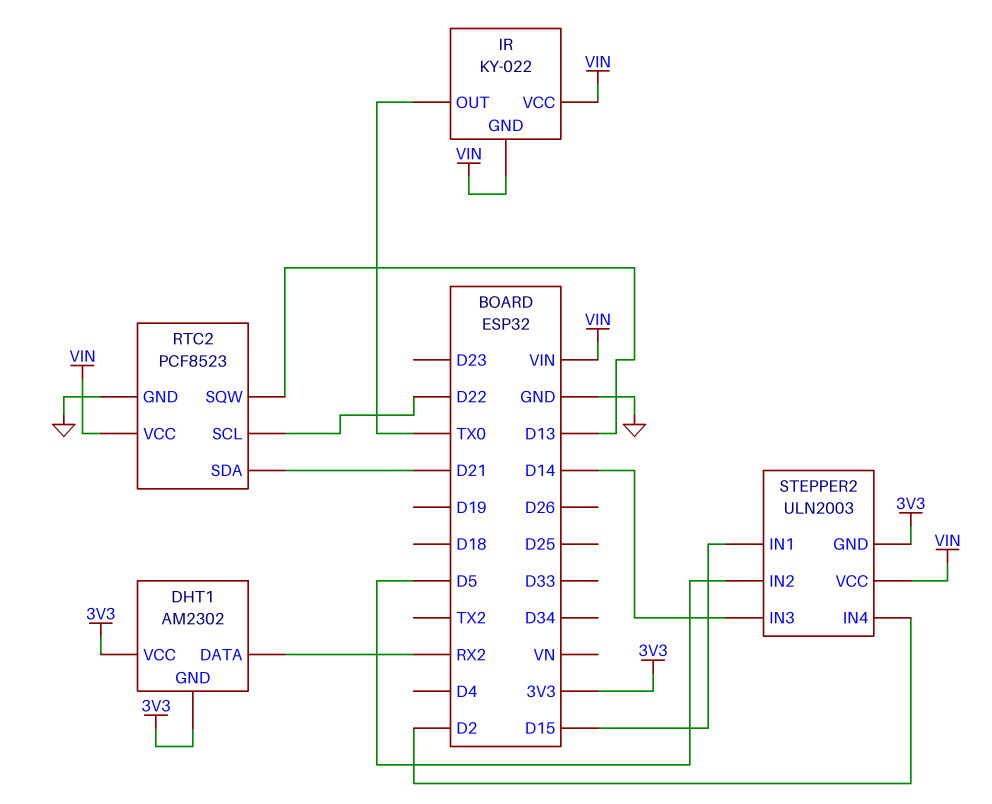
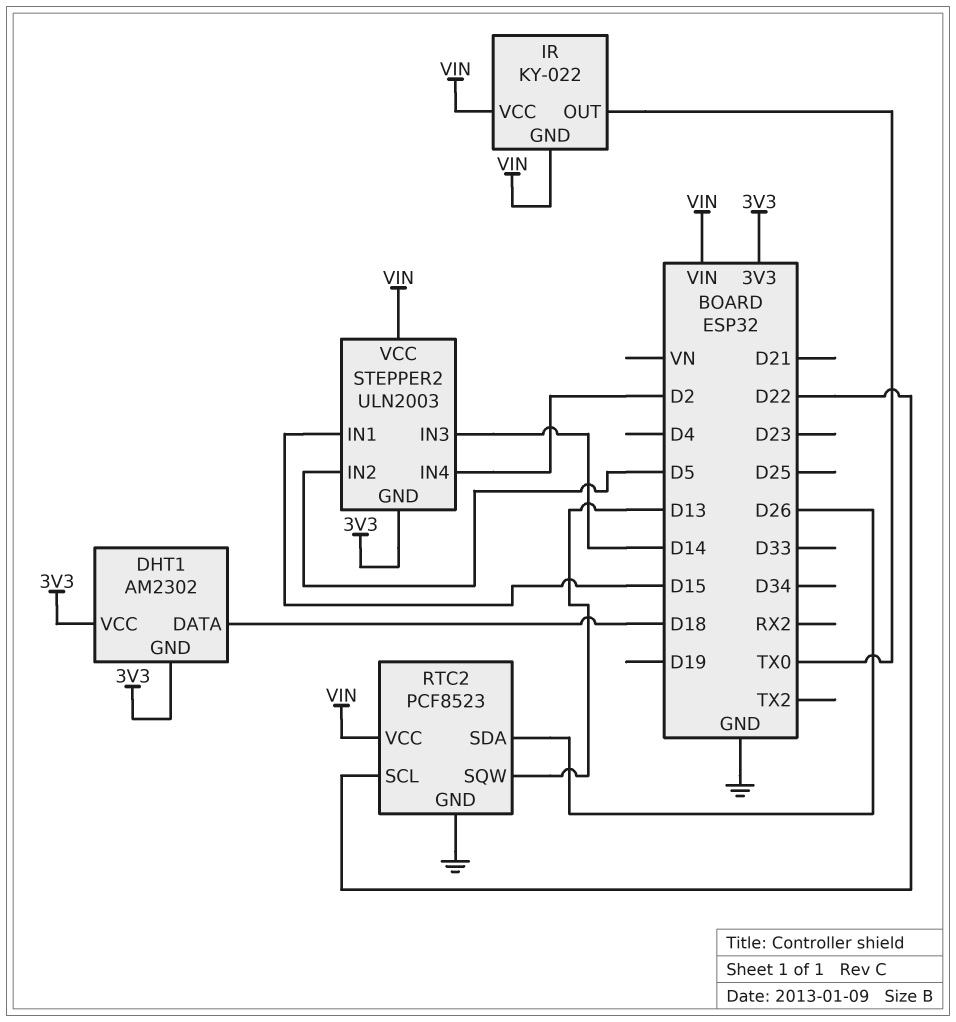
DHT1 pin DATA: RX2 -> D18
RTC2 pin SDA: D21 -> D26

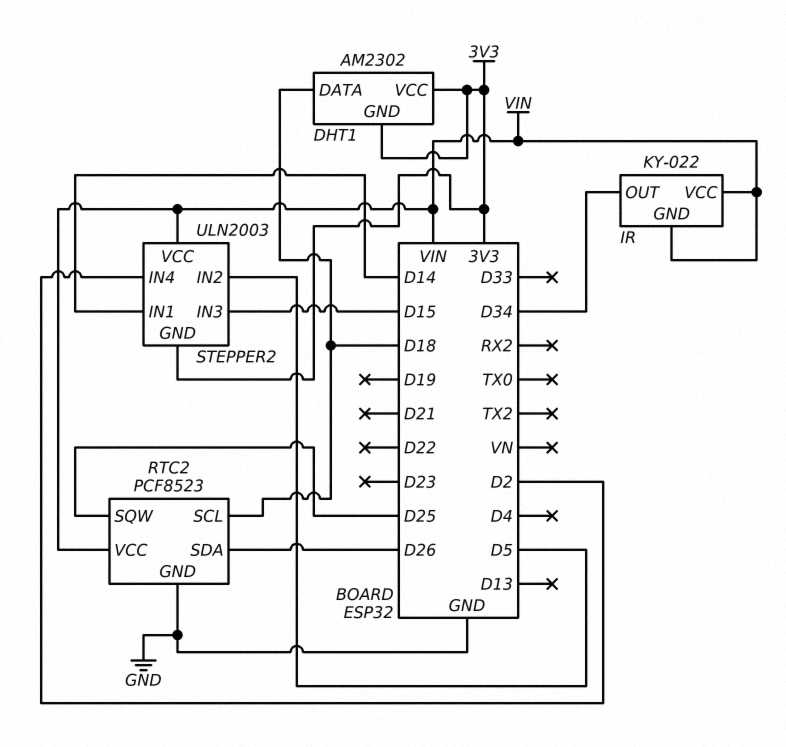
IR pin OUT: TX0 -> D34
RTC2 pin SCL: D22 -> D18
RTC2 pin SQW: D13 -> D25
STEPPER2 pin IN1: D15 -> D14
STEPPER2 pin IN3: D14 -> D15

